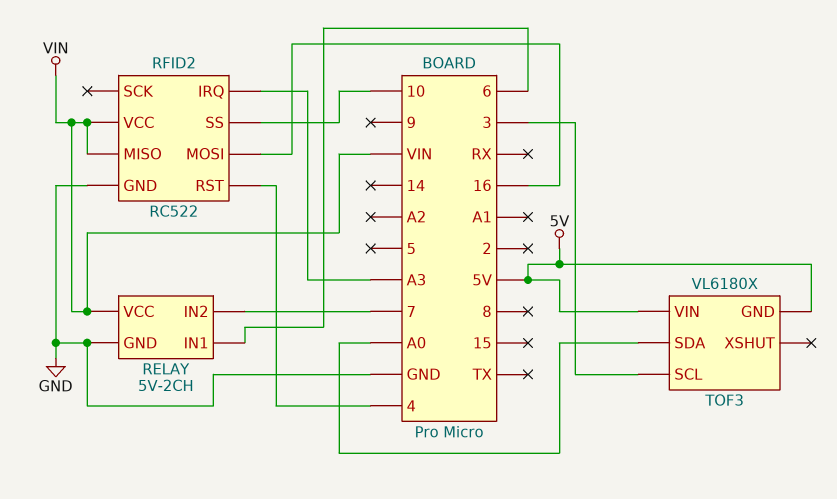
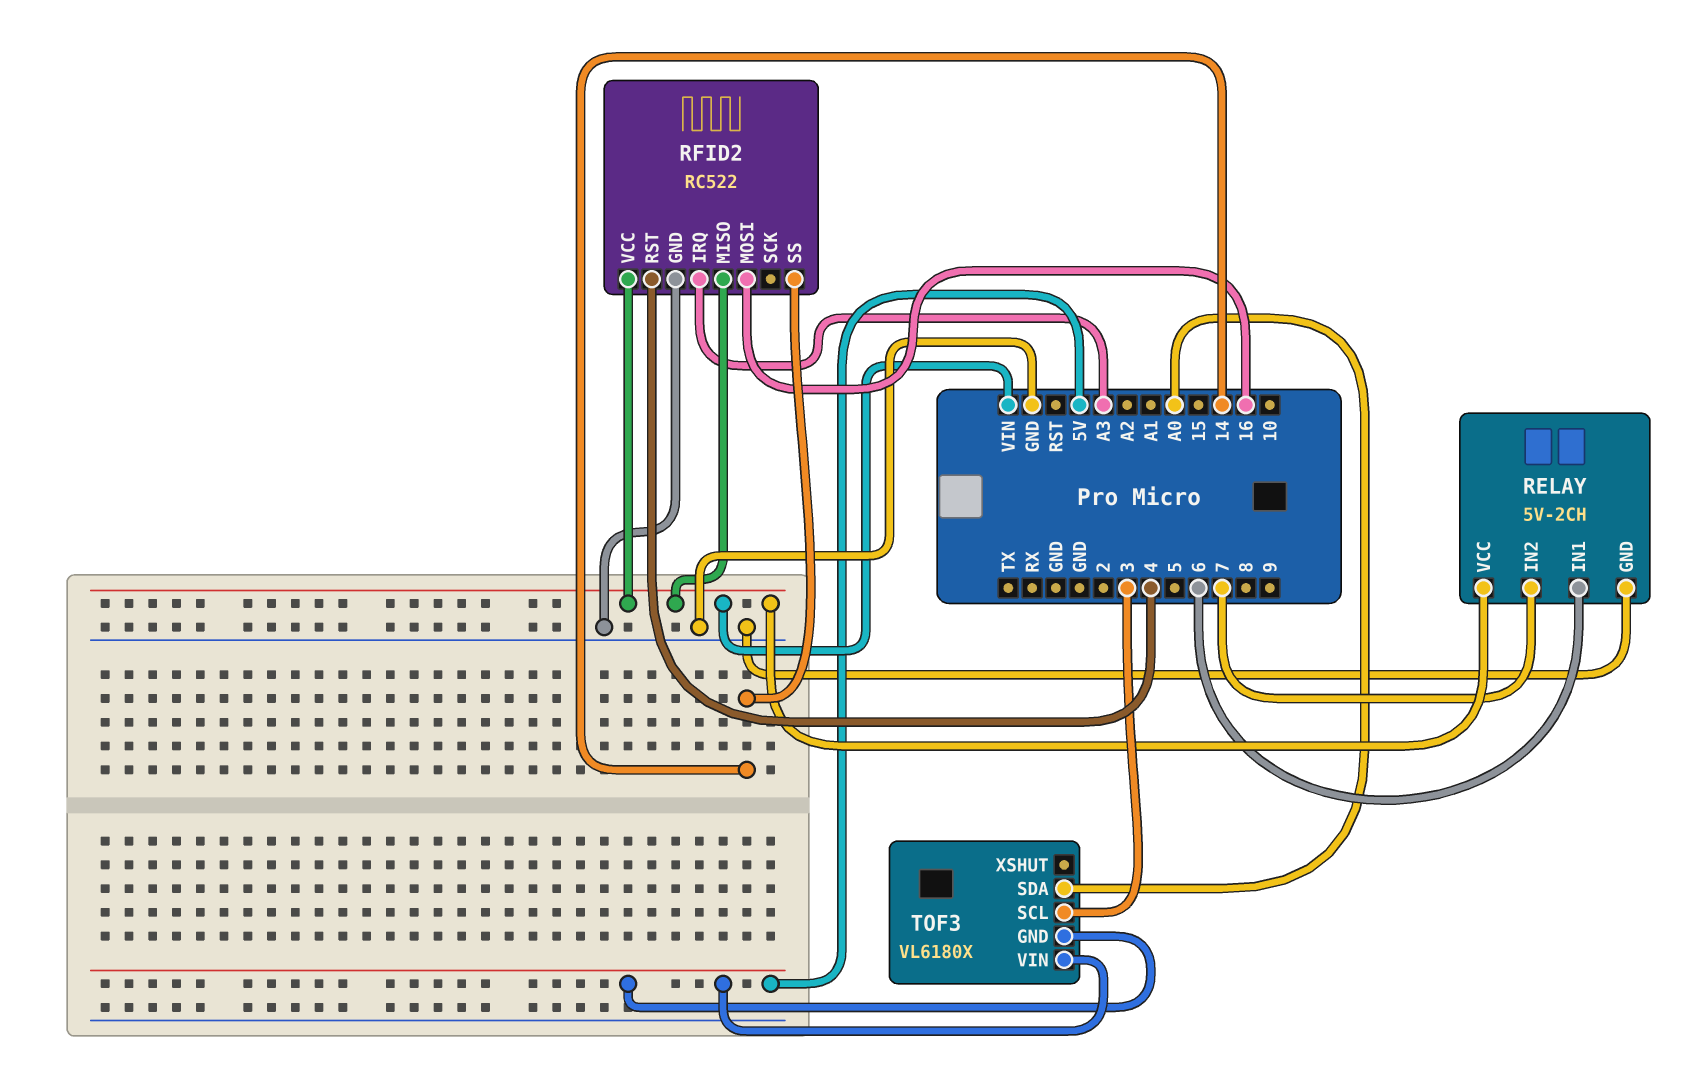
RFID2 pin SS: 10 -> 14

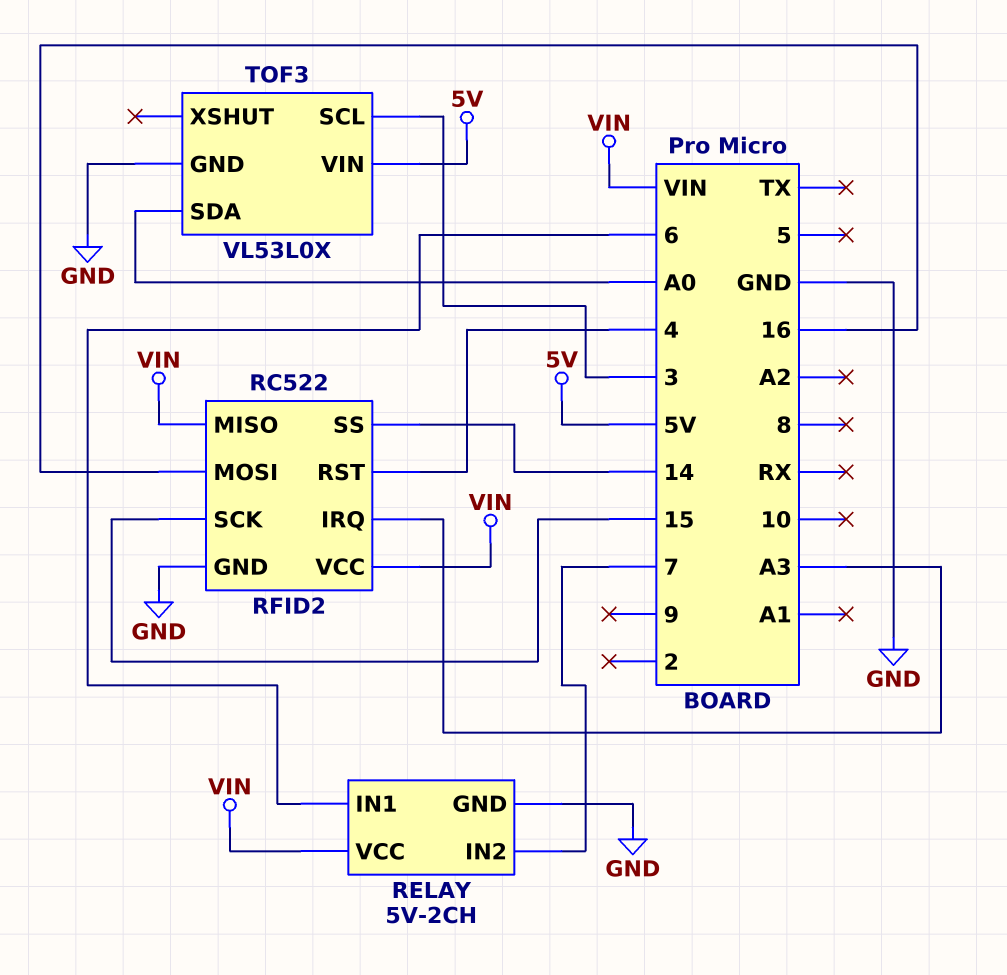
RFID2 pin SCK: none -> 15
TOF3: VL6180X -> VL53L0X
TOF3 pin GND: 5V -> GND

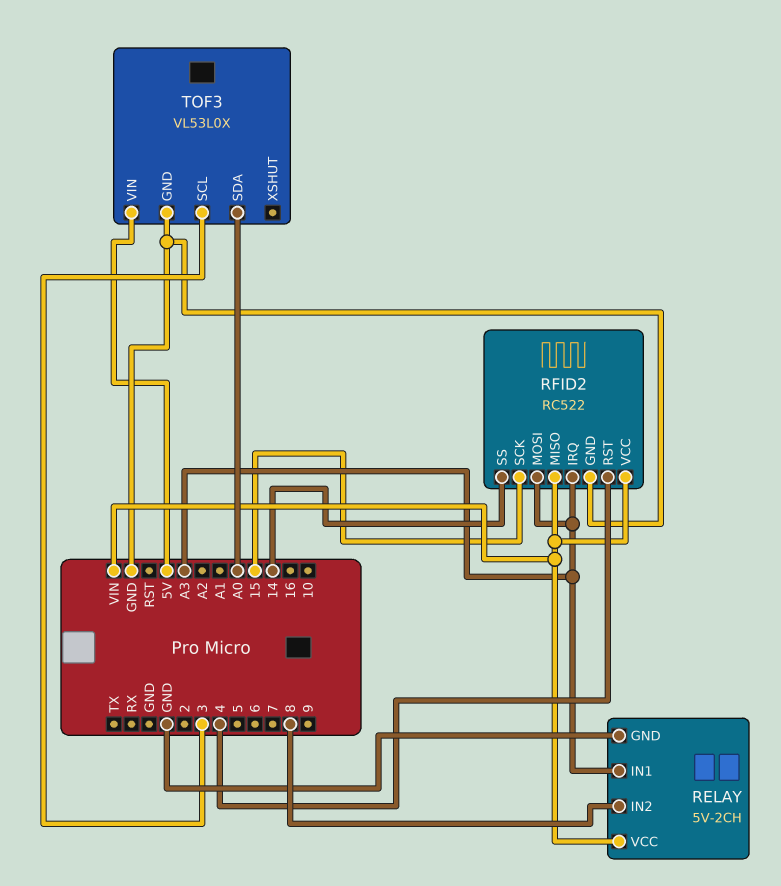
RELAY pin IN1: 6 -> A3
RELAY pin IN2: 7 -> 8
RFID2 pin MOSI: 16 -> A3

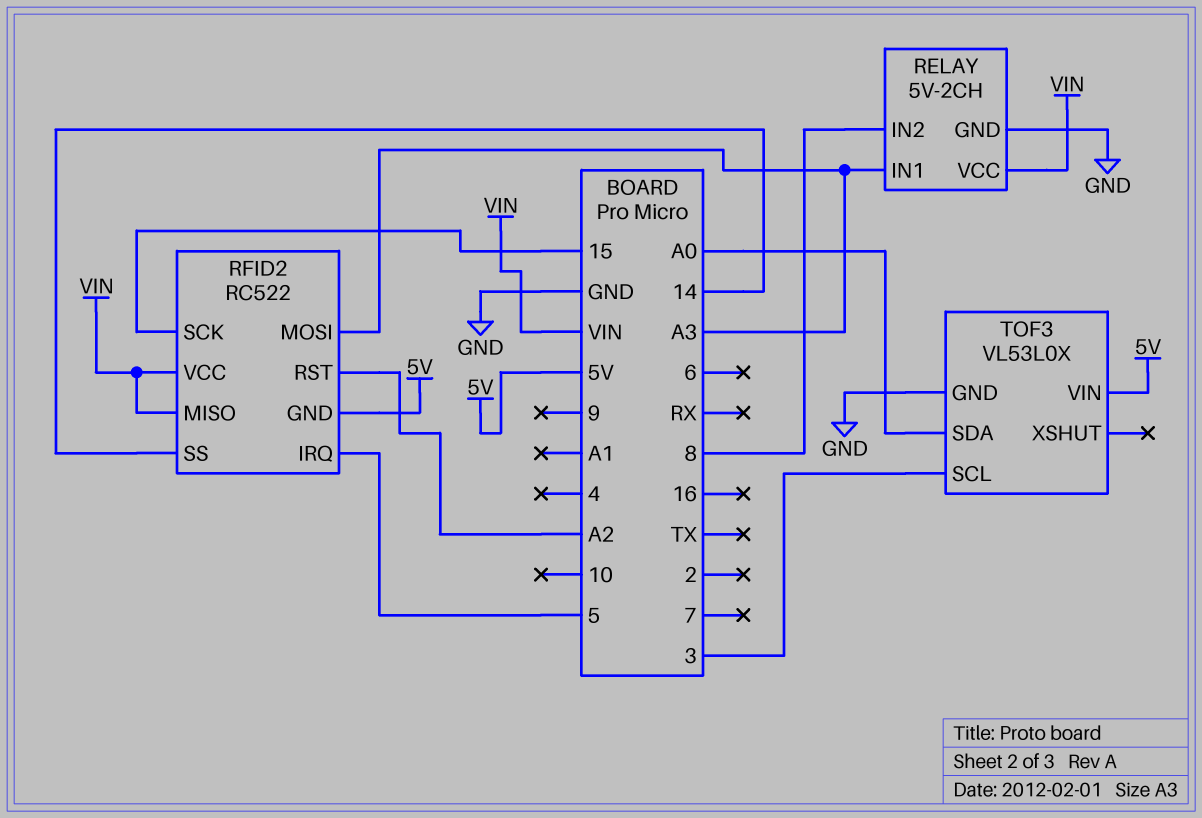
RFID2 pin GND: GND -> 5V
RFID2 pin IRQ: A3 -> 5
RFID2 pin RST: 4 -> A2

